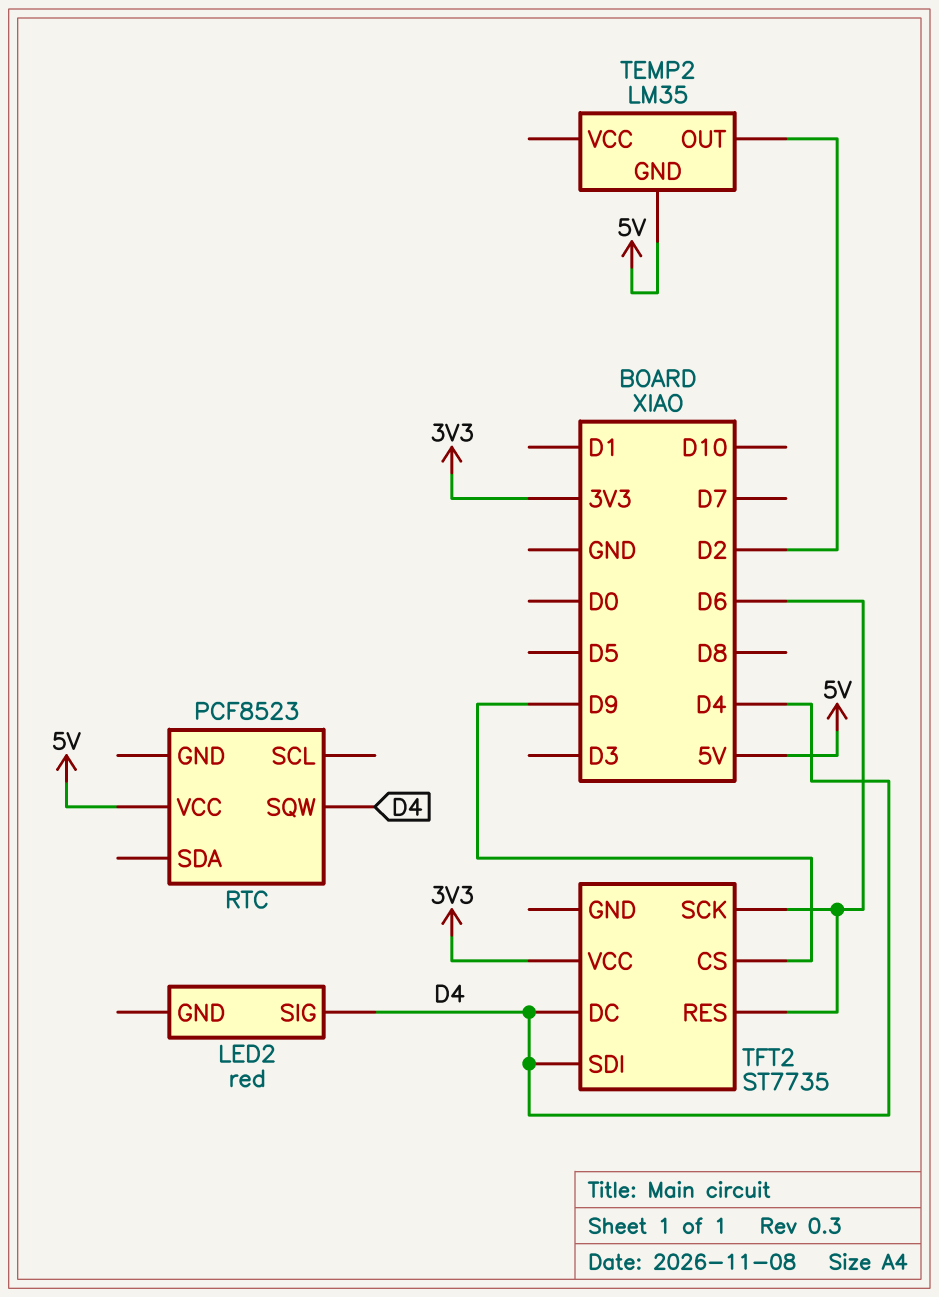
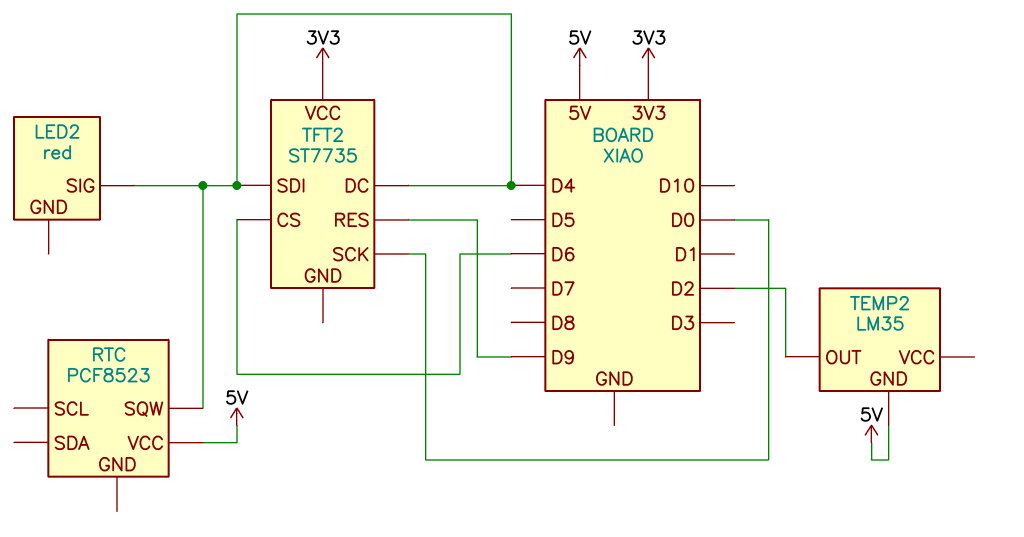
TFT2 pin CS: D9 -> D6
TFT2 pin RES: D6 -> D9
TFT2 pin SCK: D6 -> D0

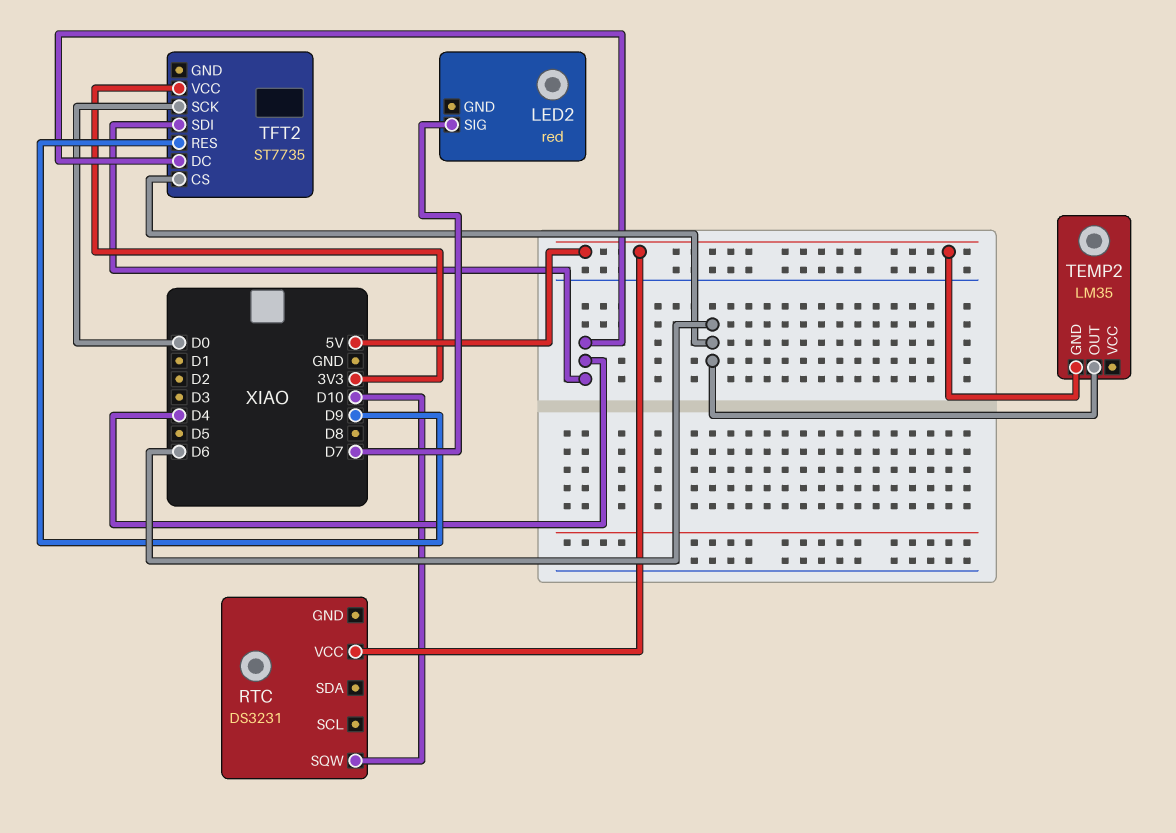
LED2 pin SIG: D4 -> D7
RTC: PCF8523 -> DS3231
RTC pin SQW: D4 -> D10
TEMP2 pin OUT: D2 -> D6

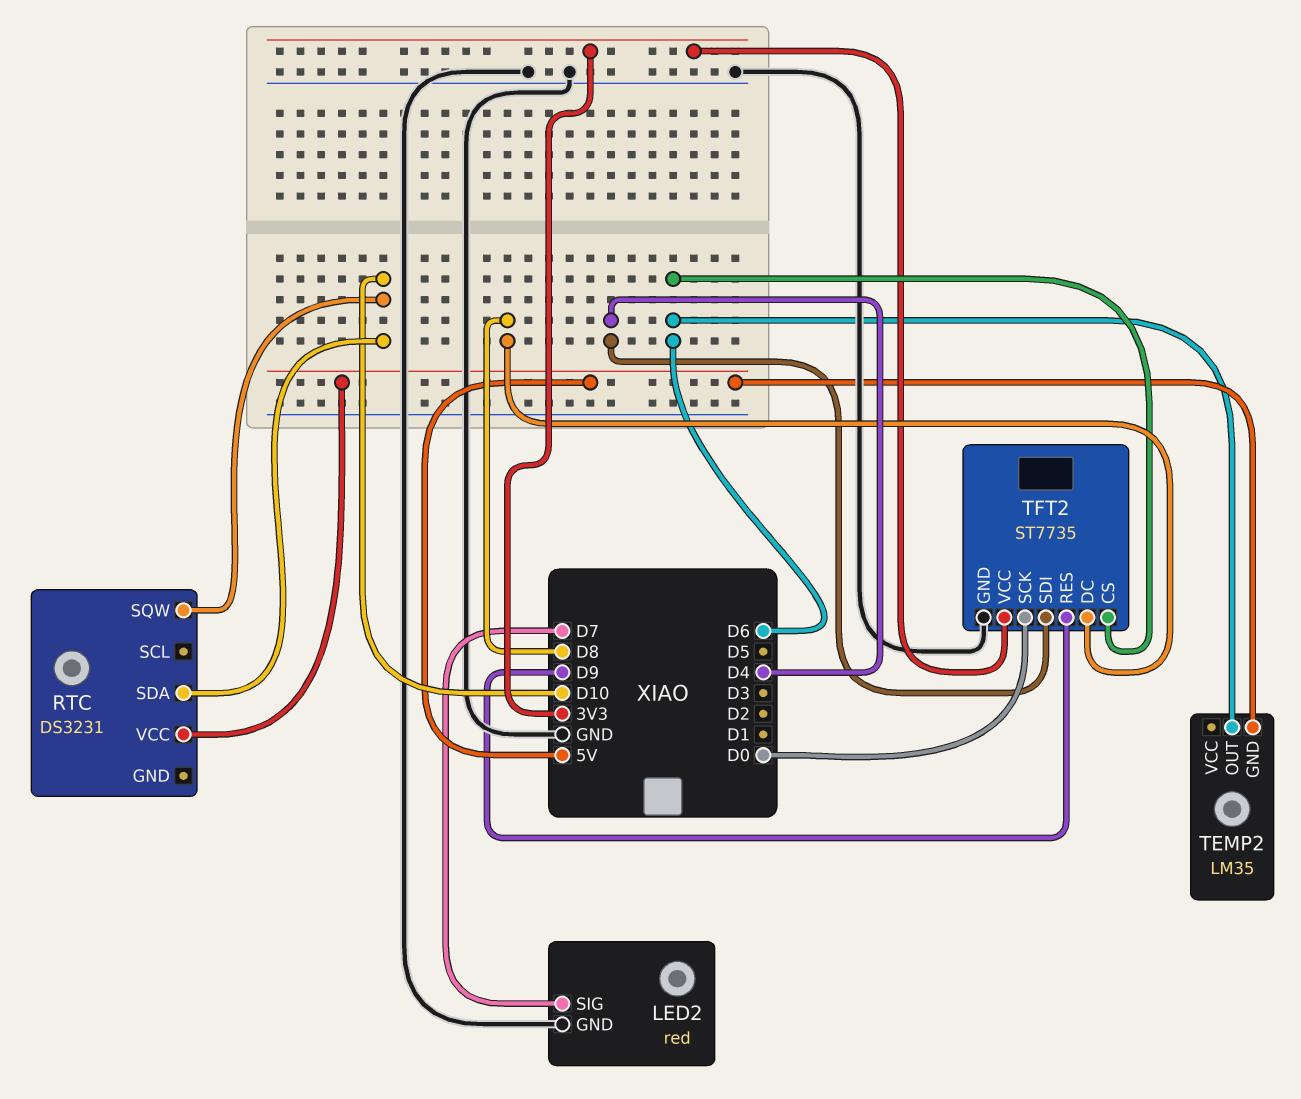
LED2 pin GND: none -> GND
RTC pin SDA: none -> D10
TFT2 pin DC: D4 -> D8
TFT2 pin GND: none -> GND

